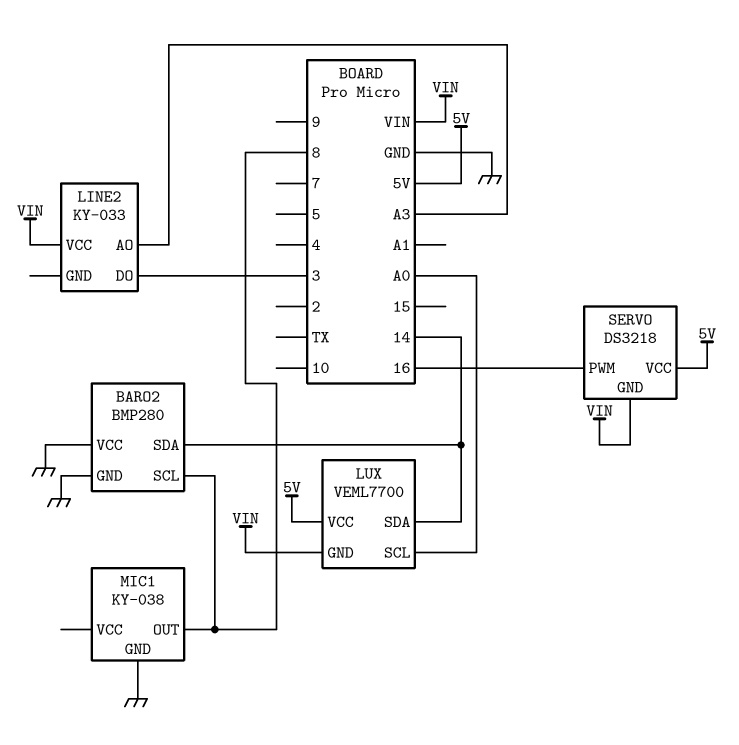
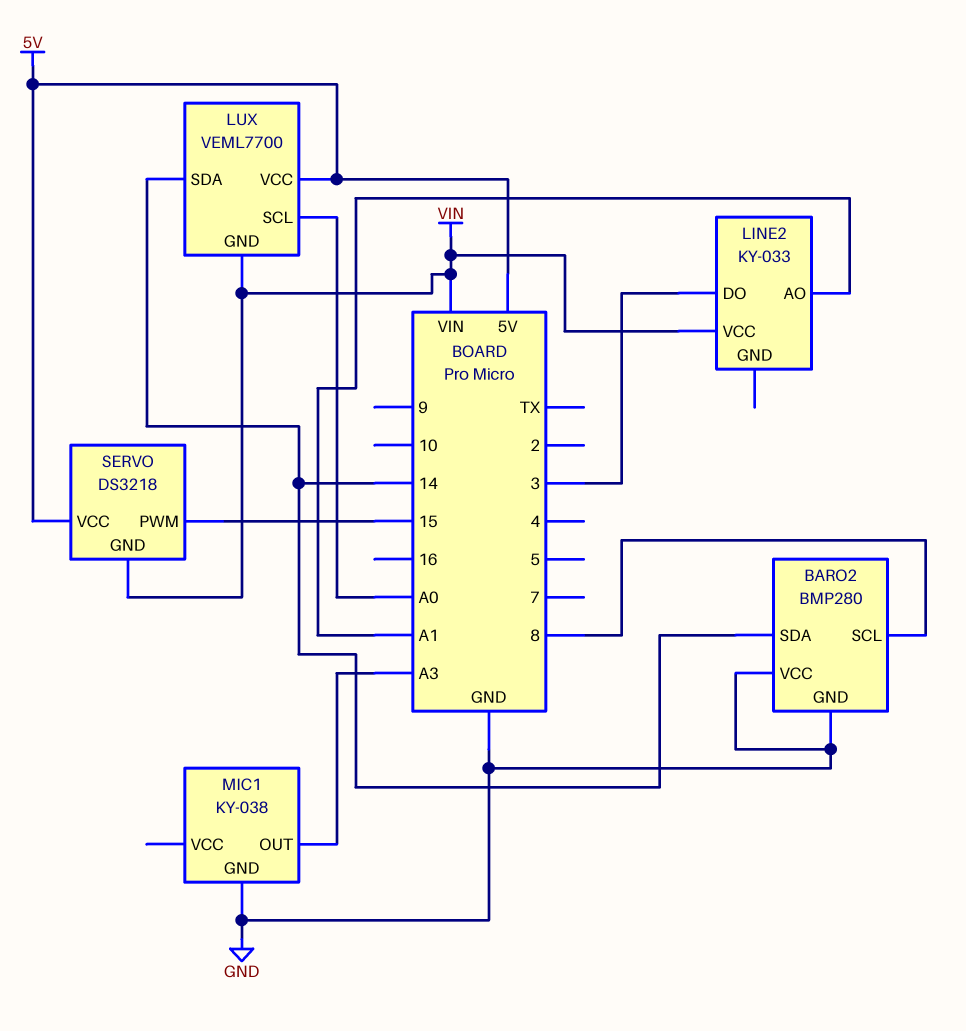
LINE2 pin AO: A3 -> A1
MIC1 pin OUT: 8 -> A3
SERVO pin PWM: 16 -> 15

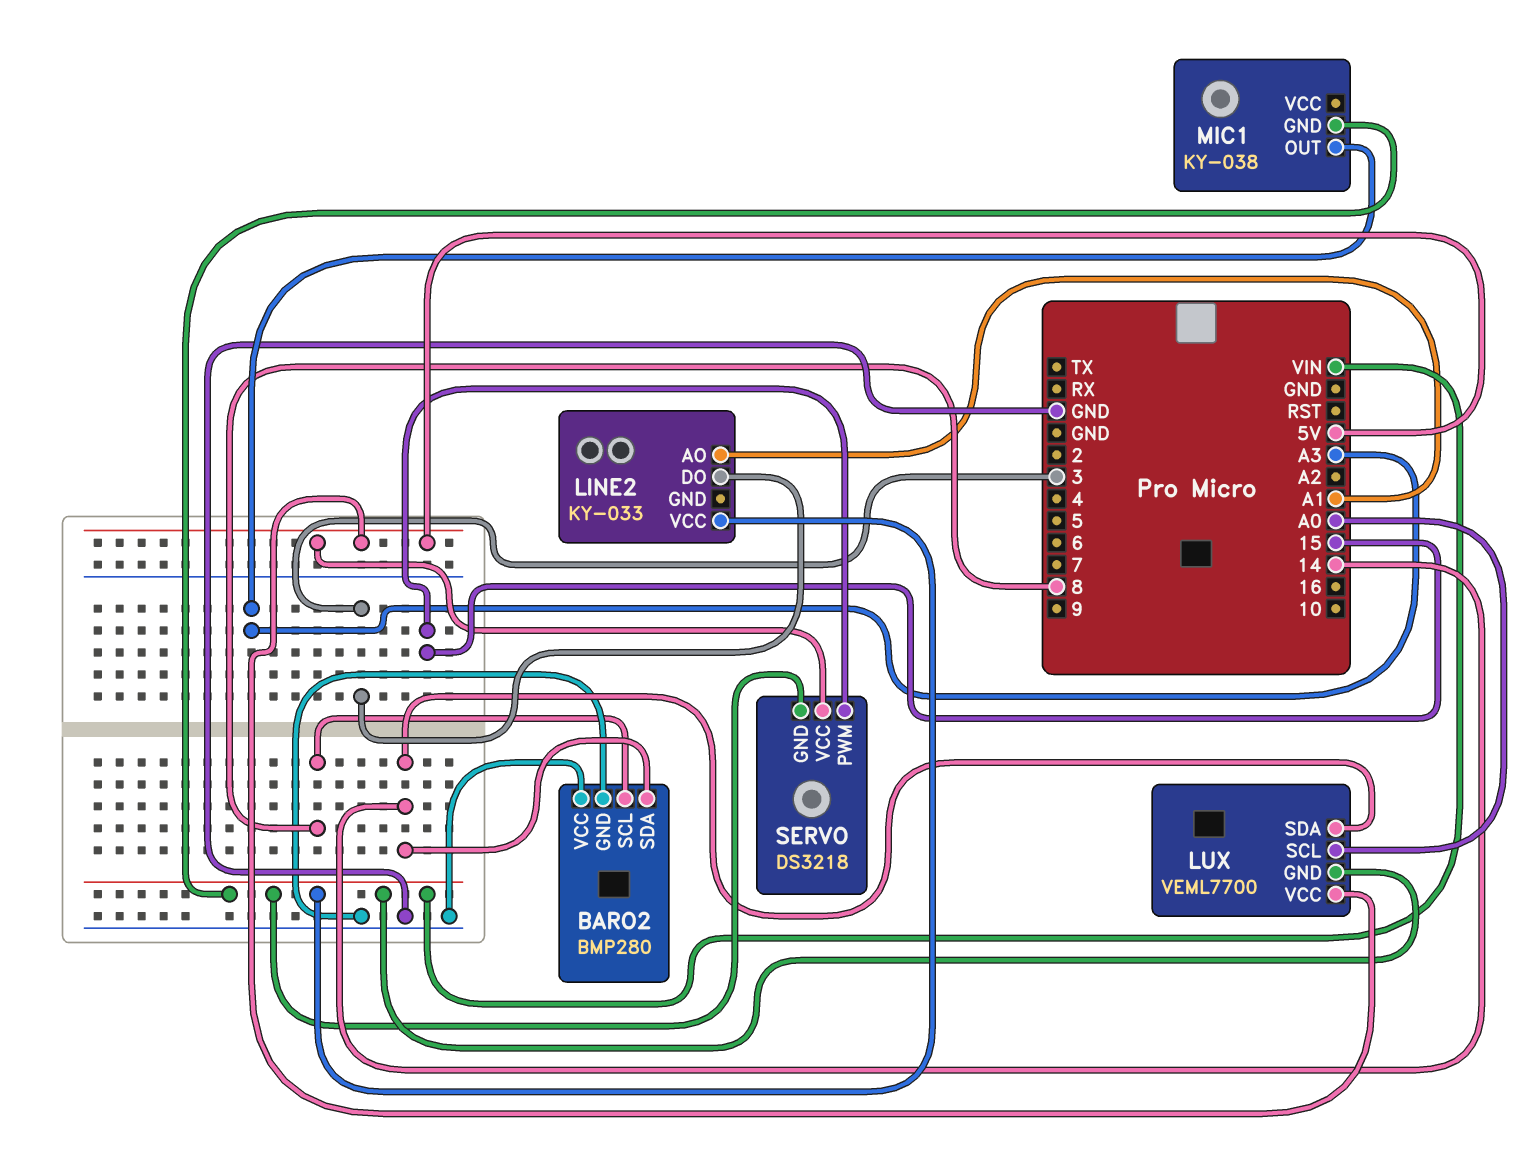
MIC1 pin GND: GND -> VIN

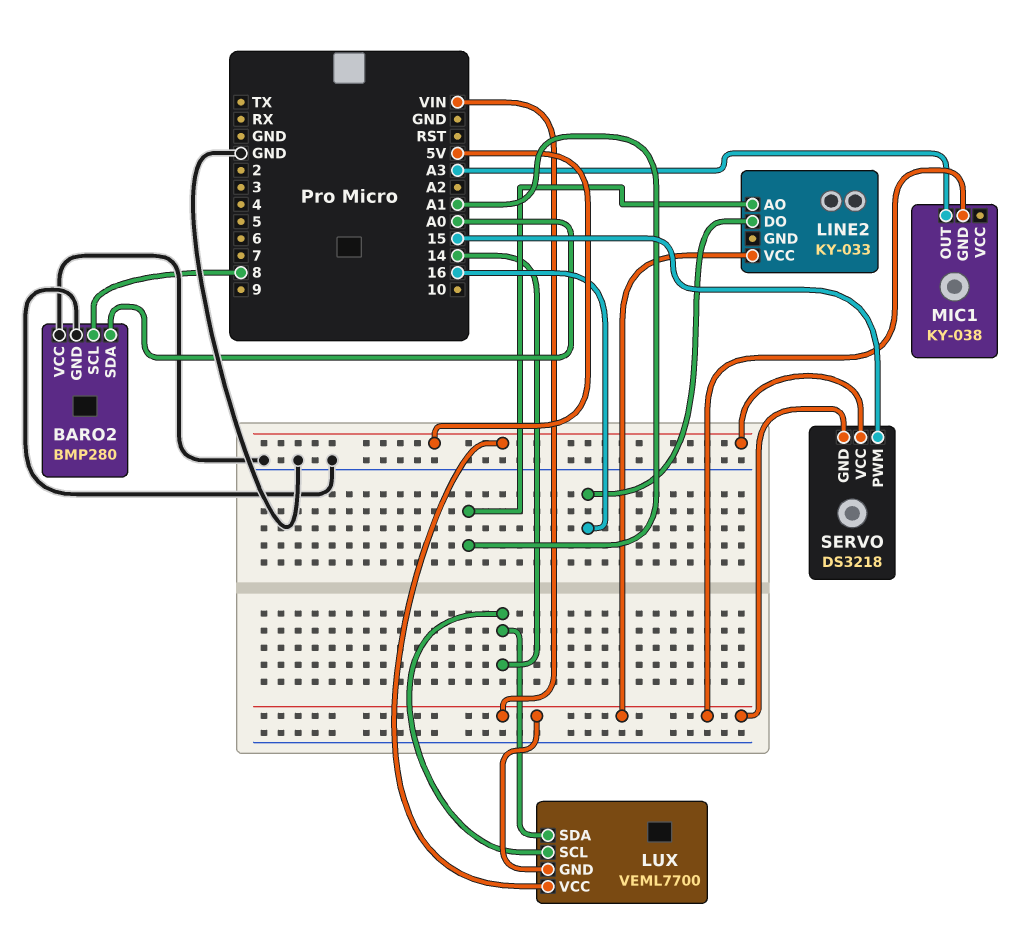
BARO2 pin SDA: 14 -> A0
LINE2 pin DO: 3 -> 16
LUX pin SCL: A0 -> 14

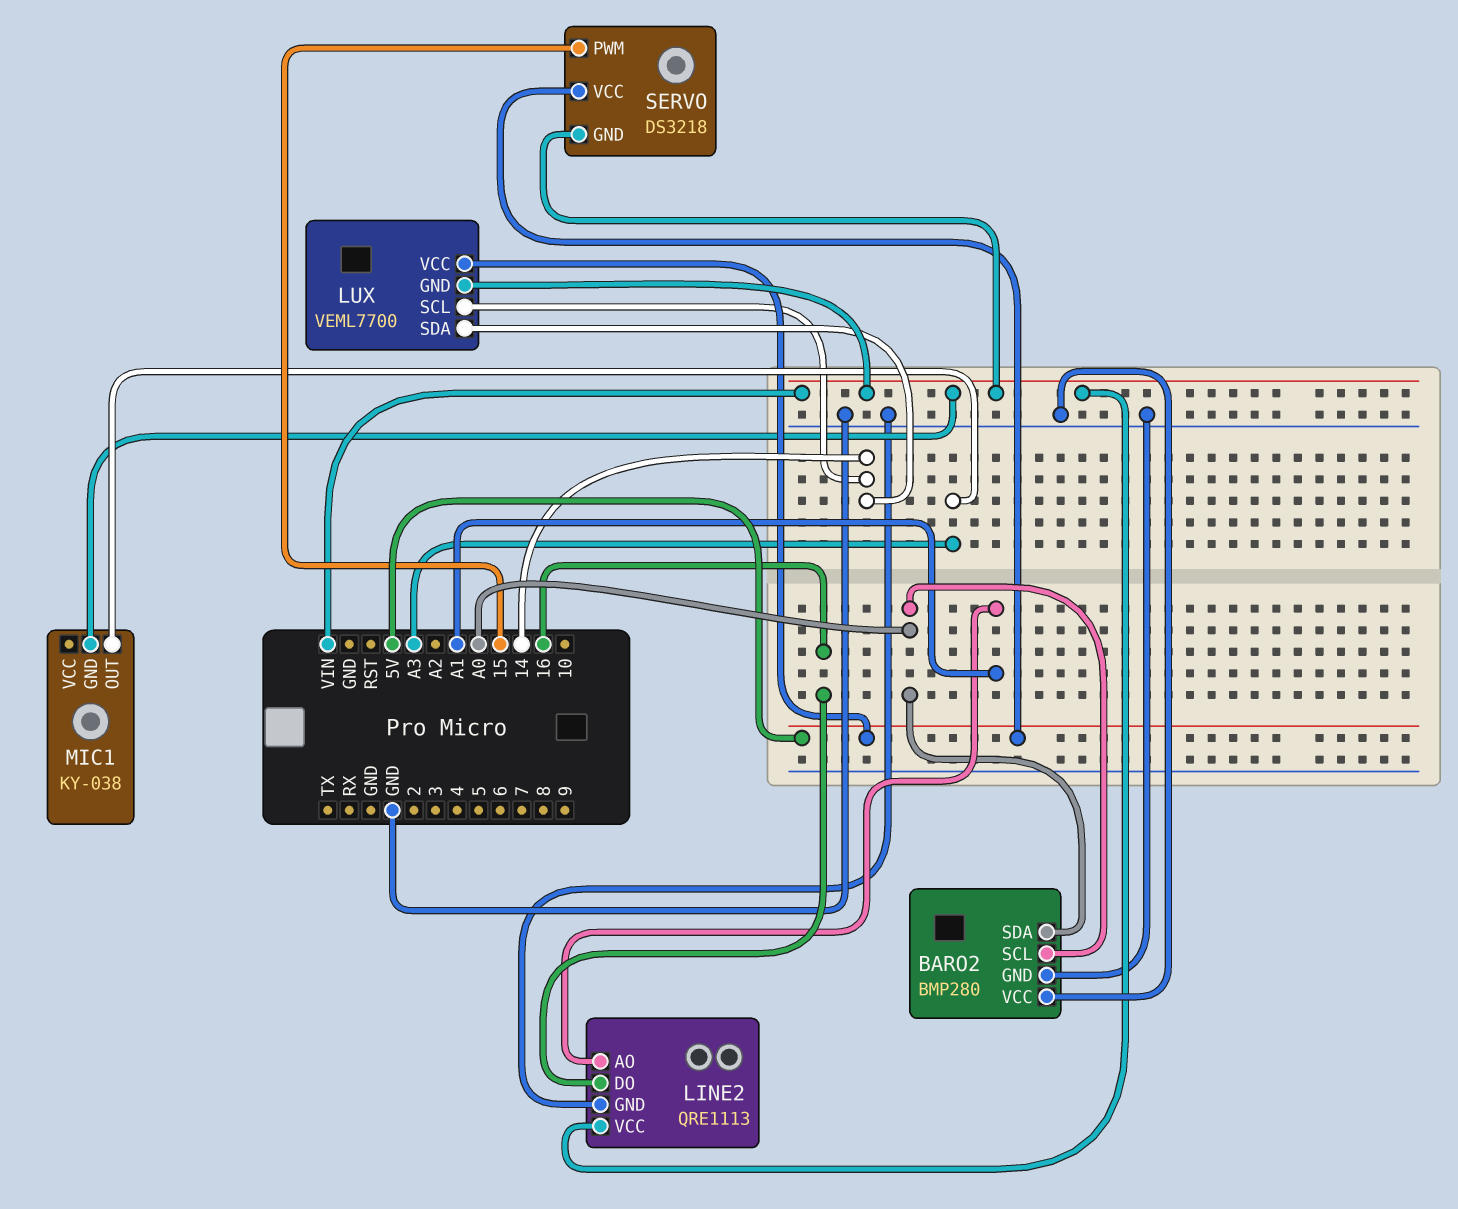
BARO2 pin SCL: 8 -> A0
LINE2: KY-033 -> QRE1113
LINE2 pin GND: none -> GND

